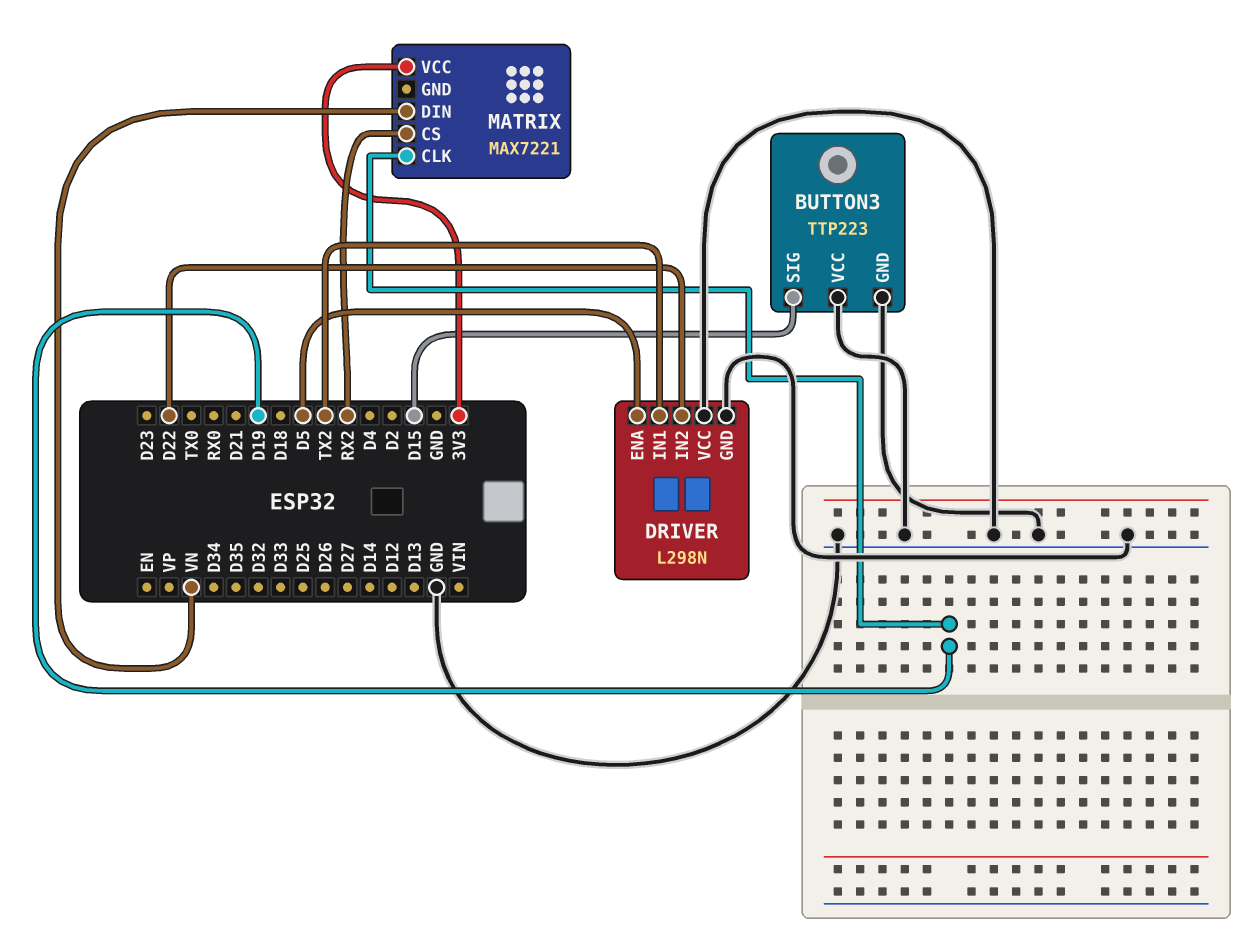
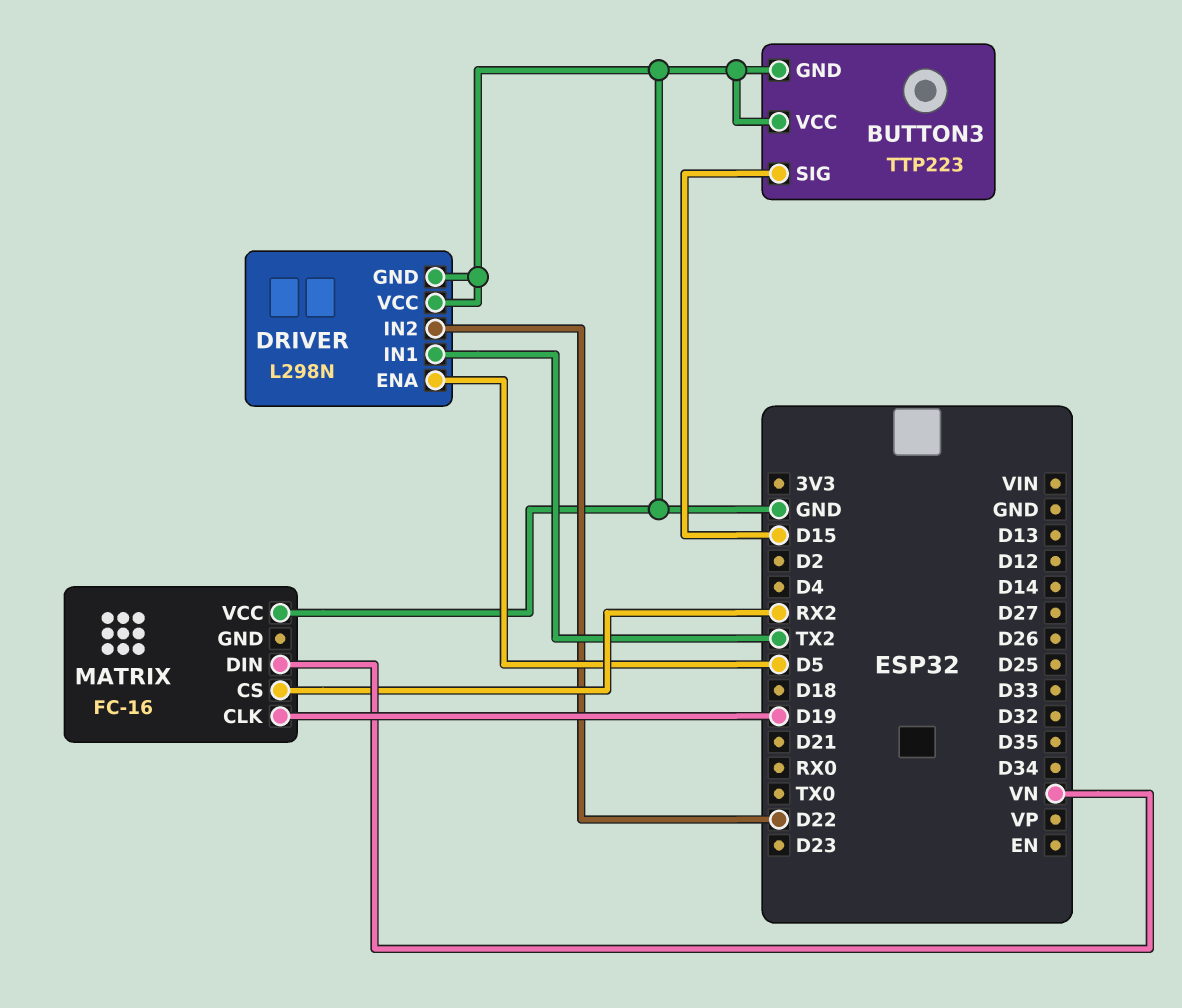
MATRIX: MAX7221 -> FC-16
MATRIX pin VCC: 3V3 -> GND

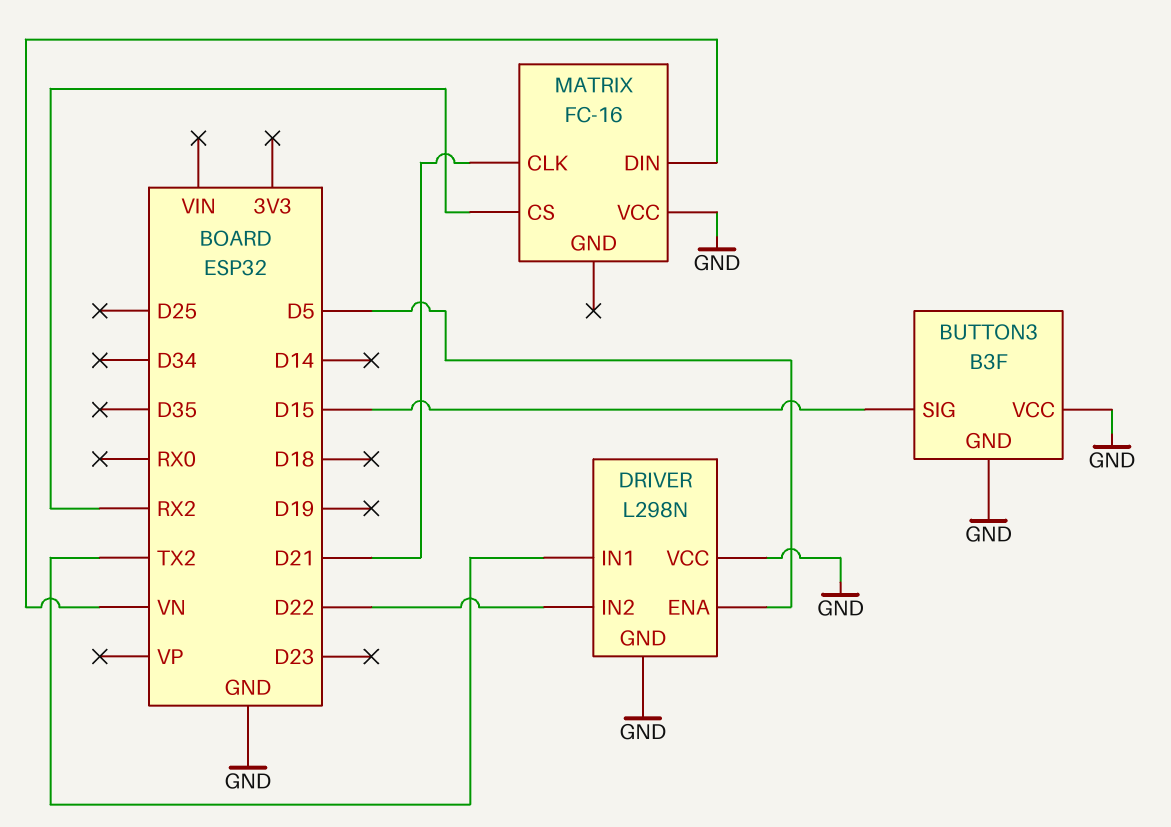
BUTTON3: TTP223 -> B3F
MATRIX pin CLK: D19 -> D21

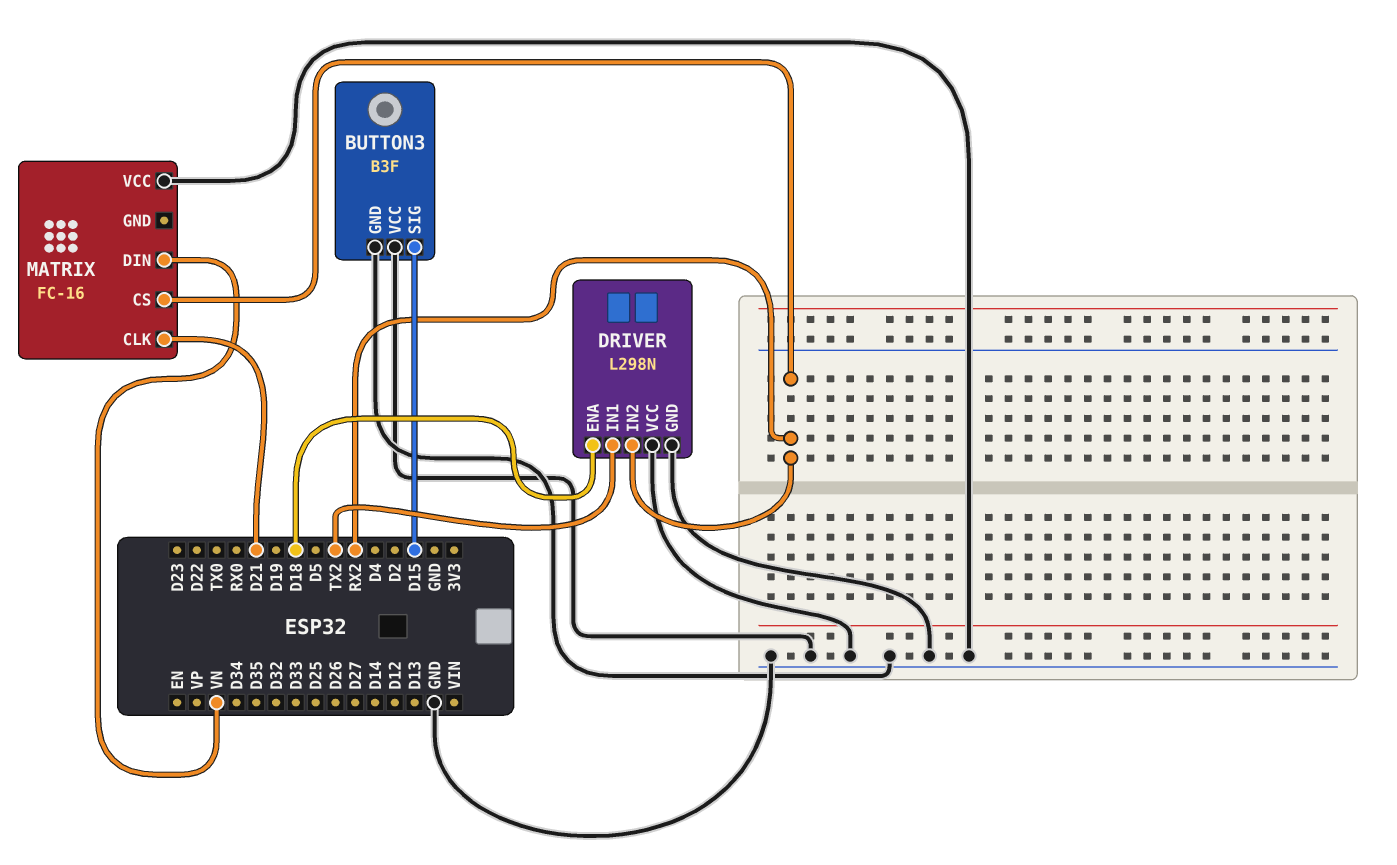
DRIVER pin ENA: D5 -> D18
DRIVER pin IN2: D22 -> RX2

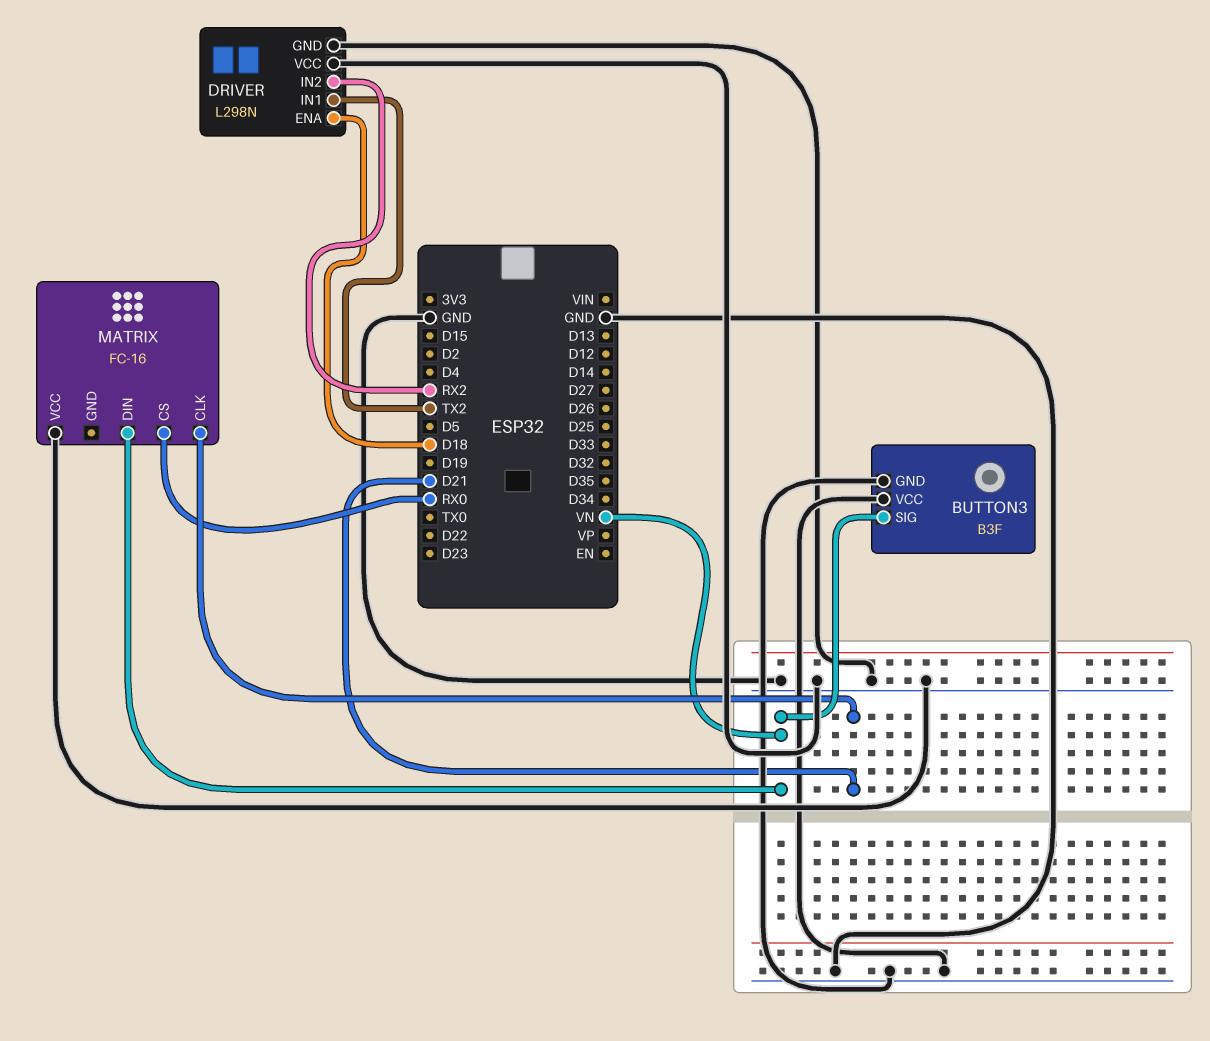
BUTTON3 pin SIG: D15 -> VN
MATRIX pin CS: RX2 -> RX0

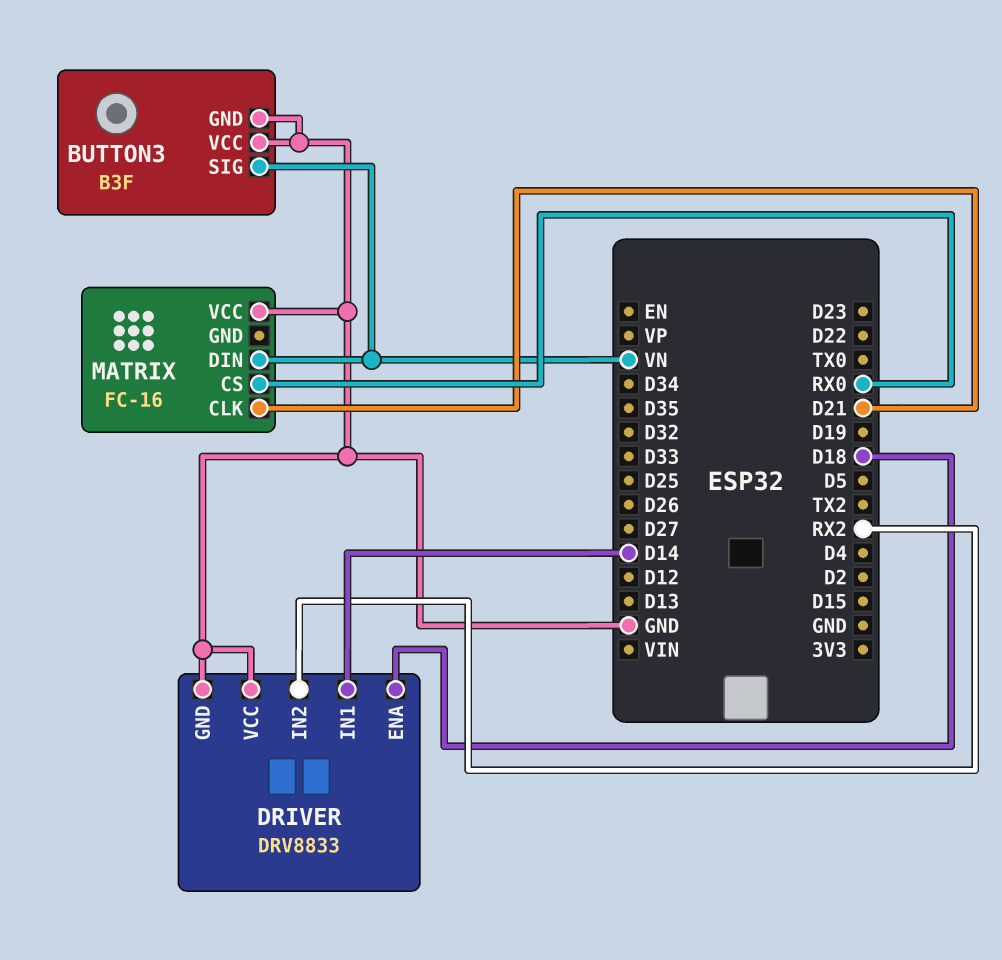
DRIVER: L298N -> DRV8833
DRIVER pin IN1: TX2 -> D14

